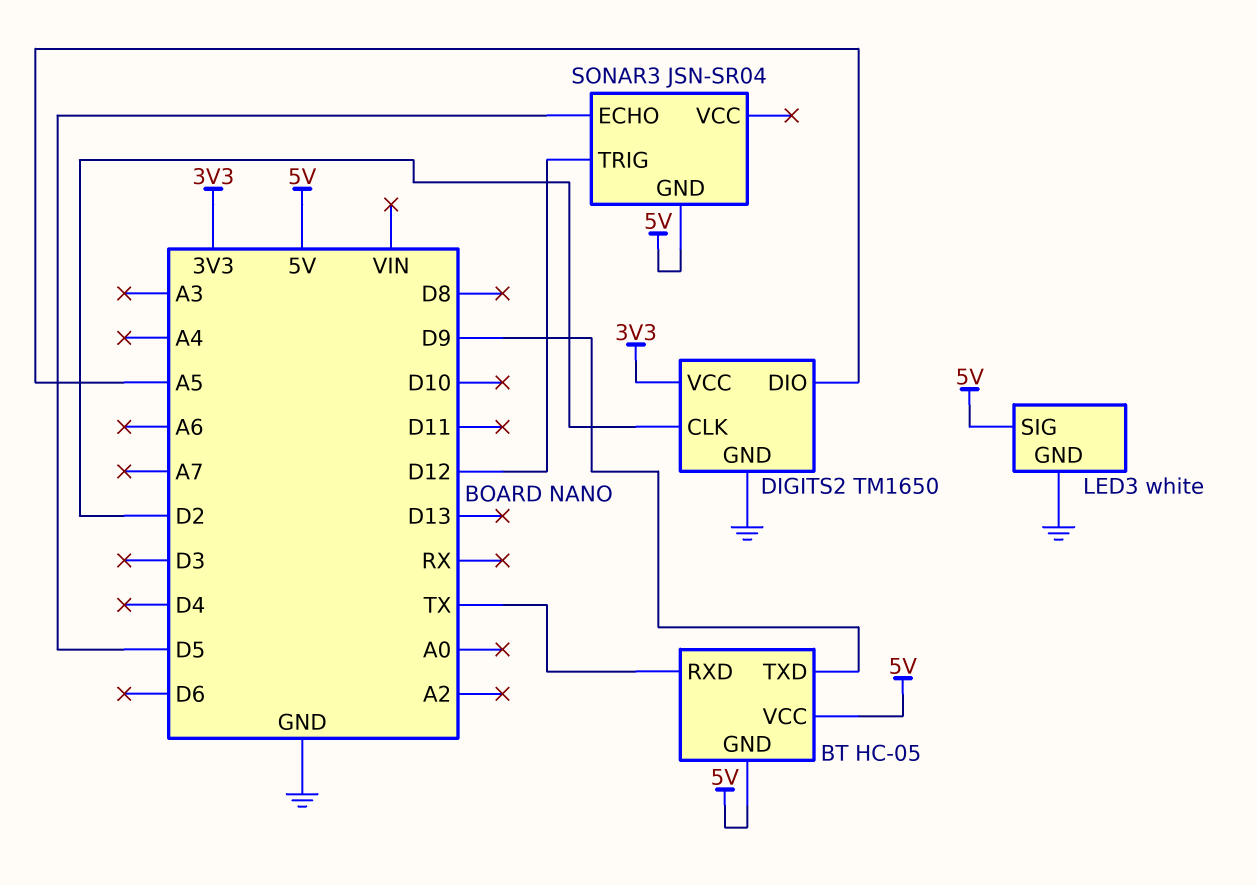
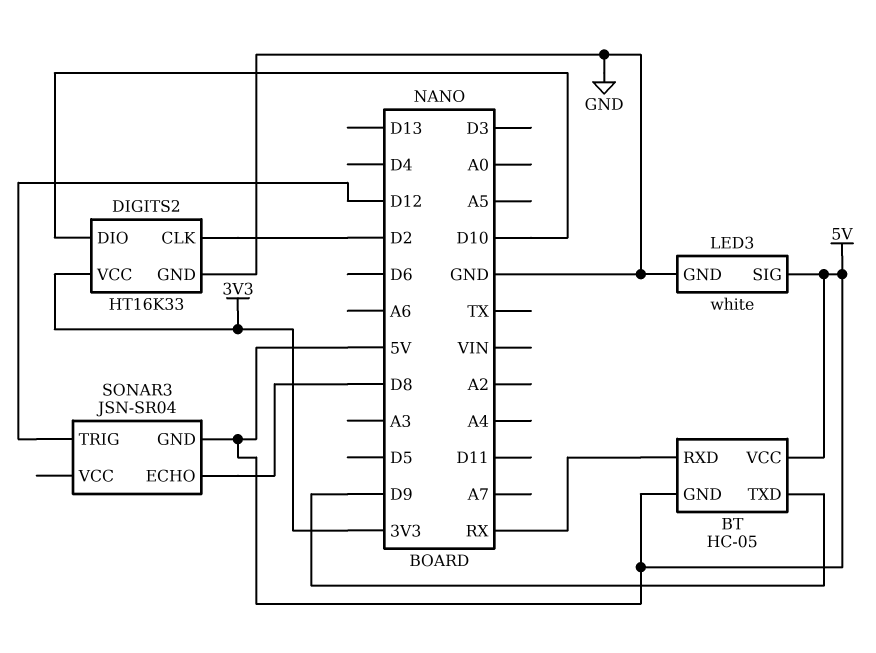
BT pin RXD: TX -> RX
DIGITS2: TM1650 -> HT16K33
DIGITS2 pin DIO: A5 -> D10
SONAR3 pin ECHO: D5 -> D8

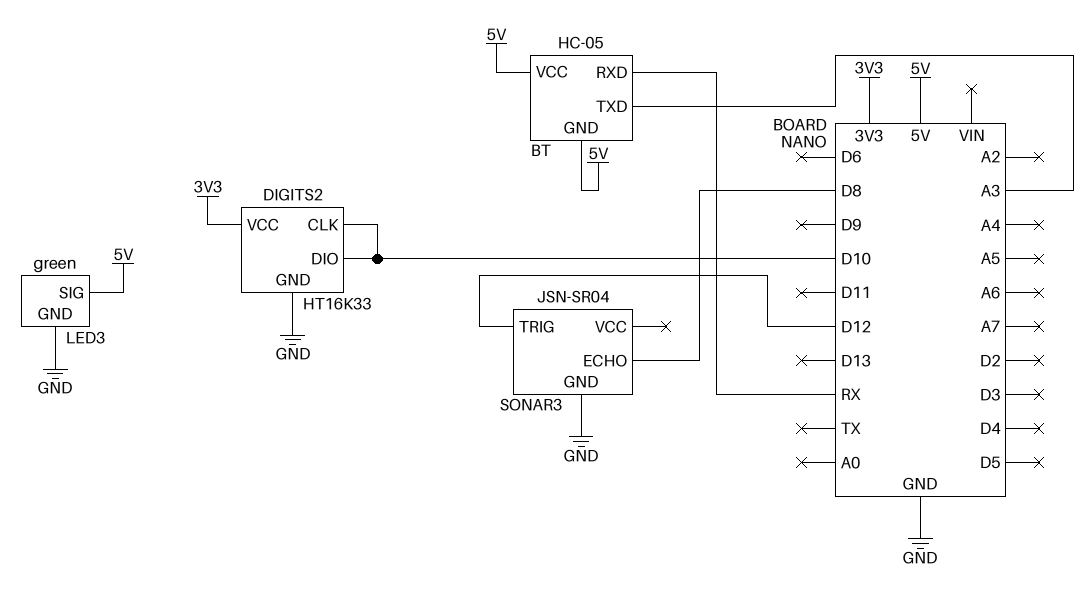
BT pin TXD: D9 -> A3
DIGITS2 pin CLK: D2 -> D10
LED3: white -> green
SONAR3 pin GND: 5V -> GND

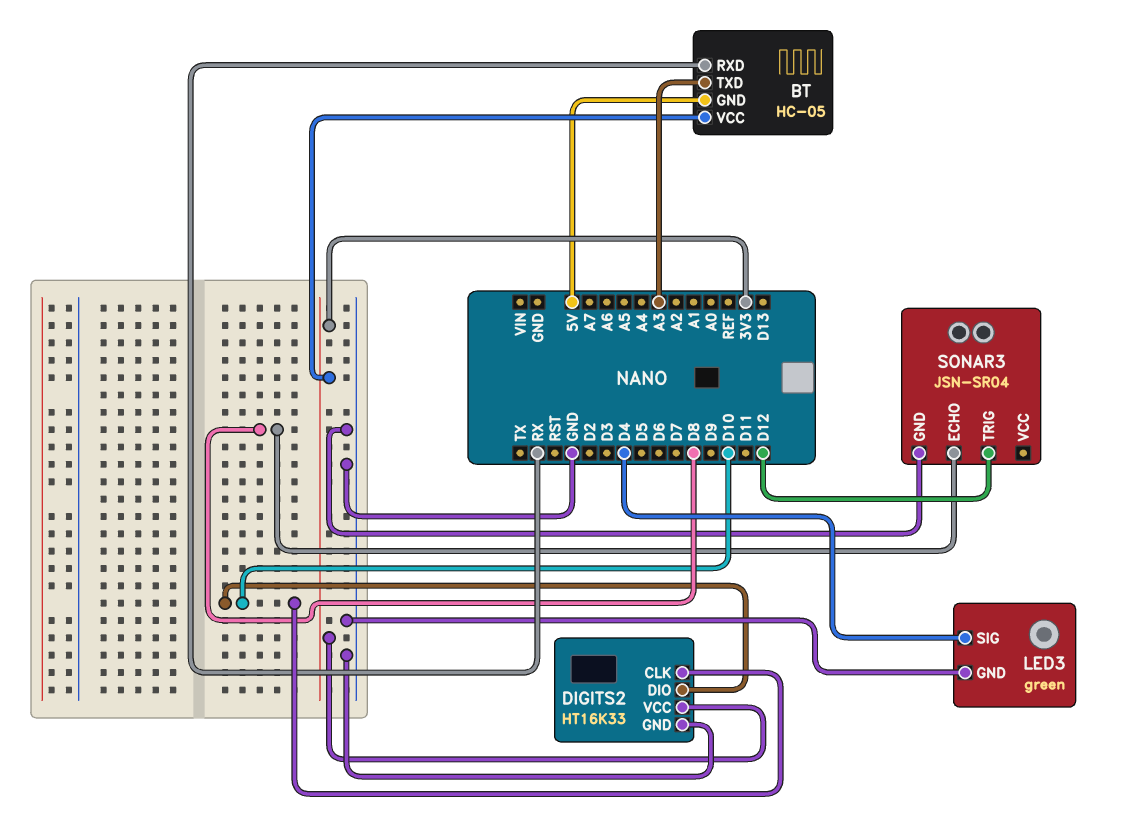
BT pin VCC: 5V -> 3V3
LED3 pin SIG: 5V -> D4

